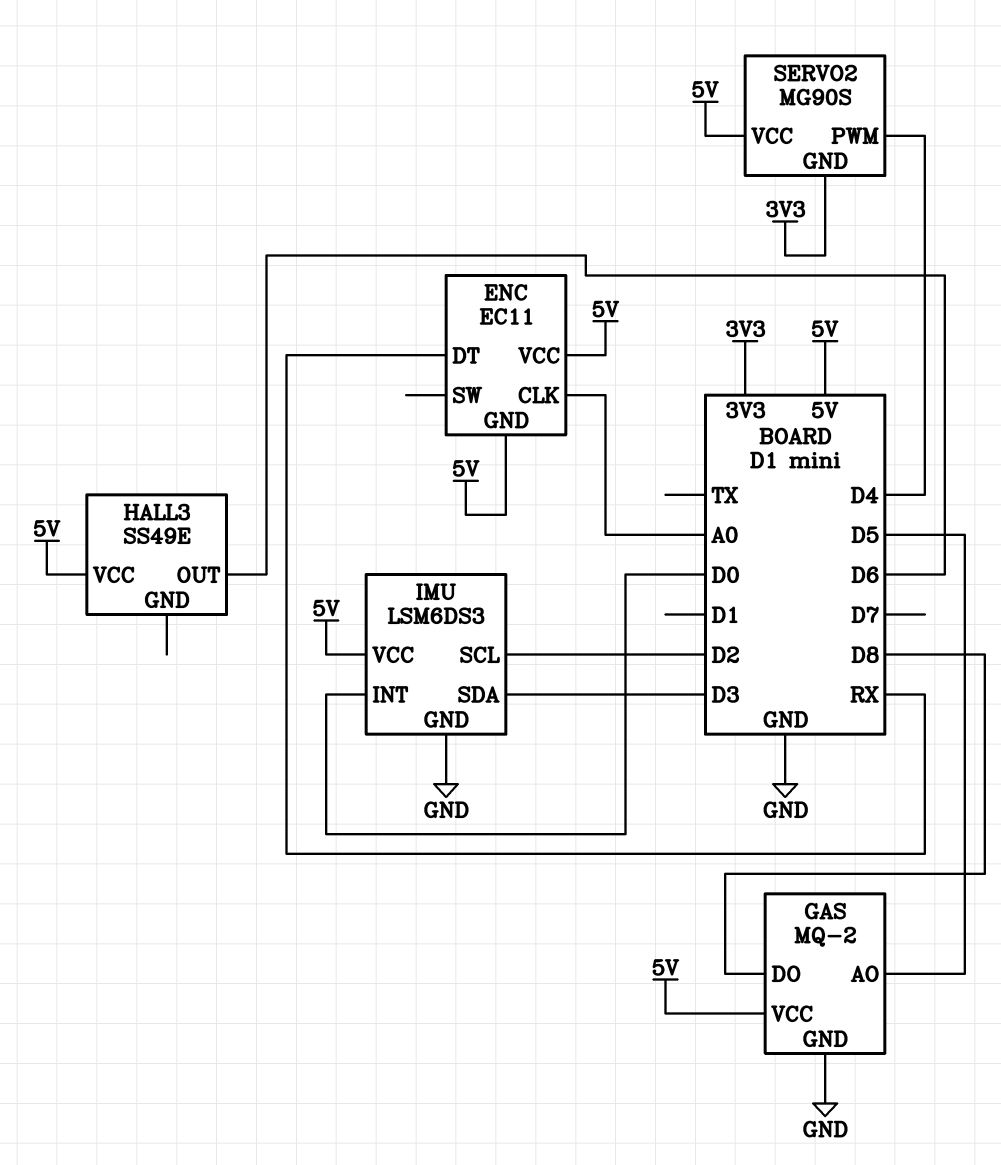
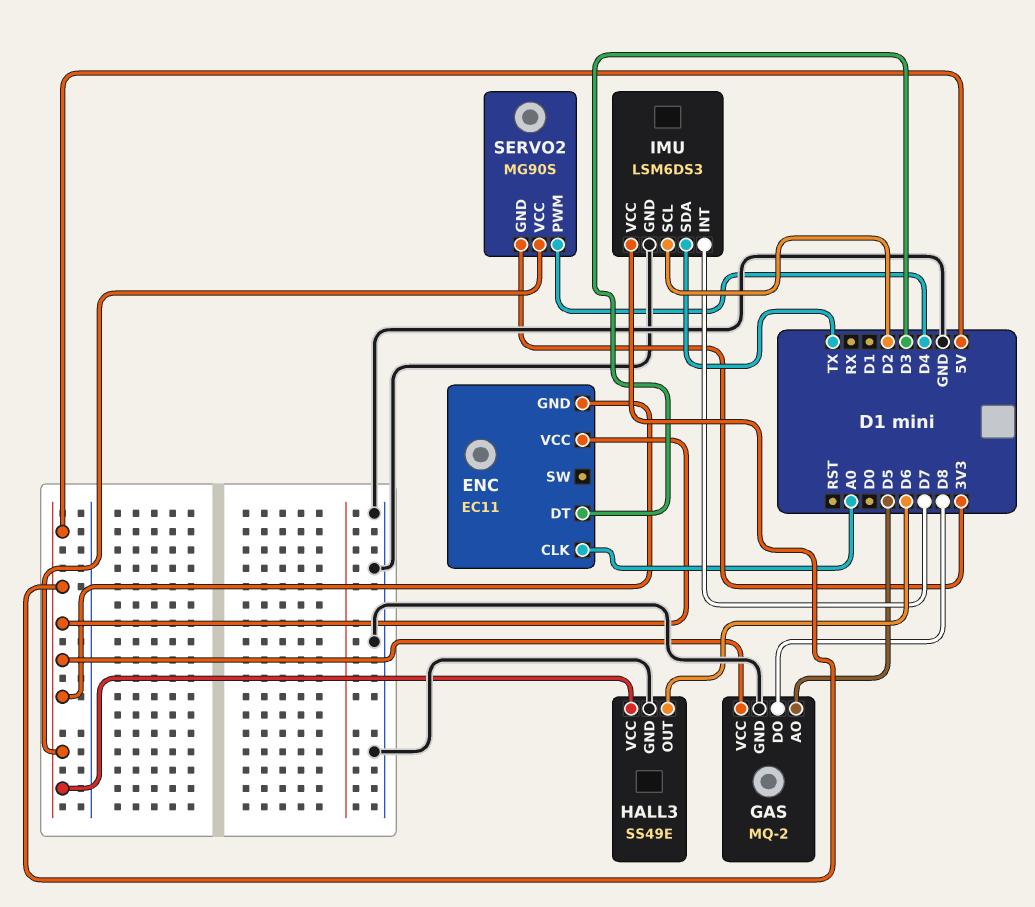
ENC pin DT: RX -> D3
HALL3 pin GND: none -> GND
IMU pin INT: D0 -> D7
IMU pin SDA: D3 -> TX

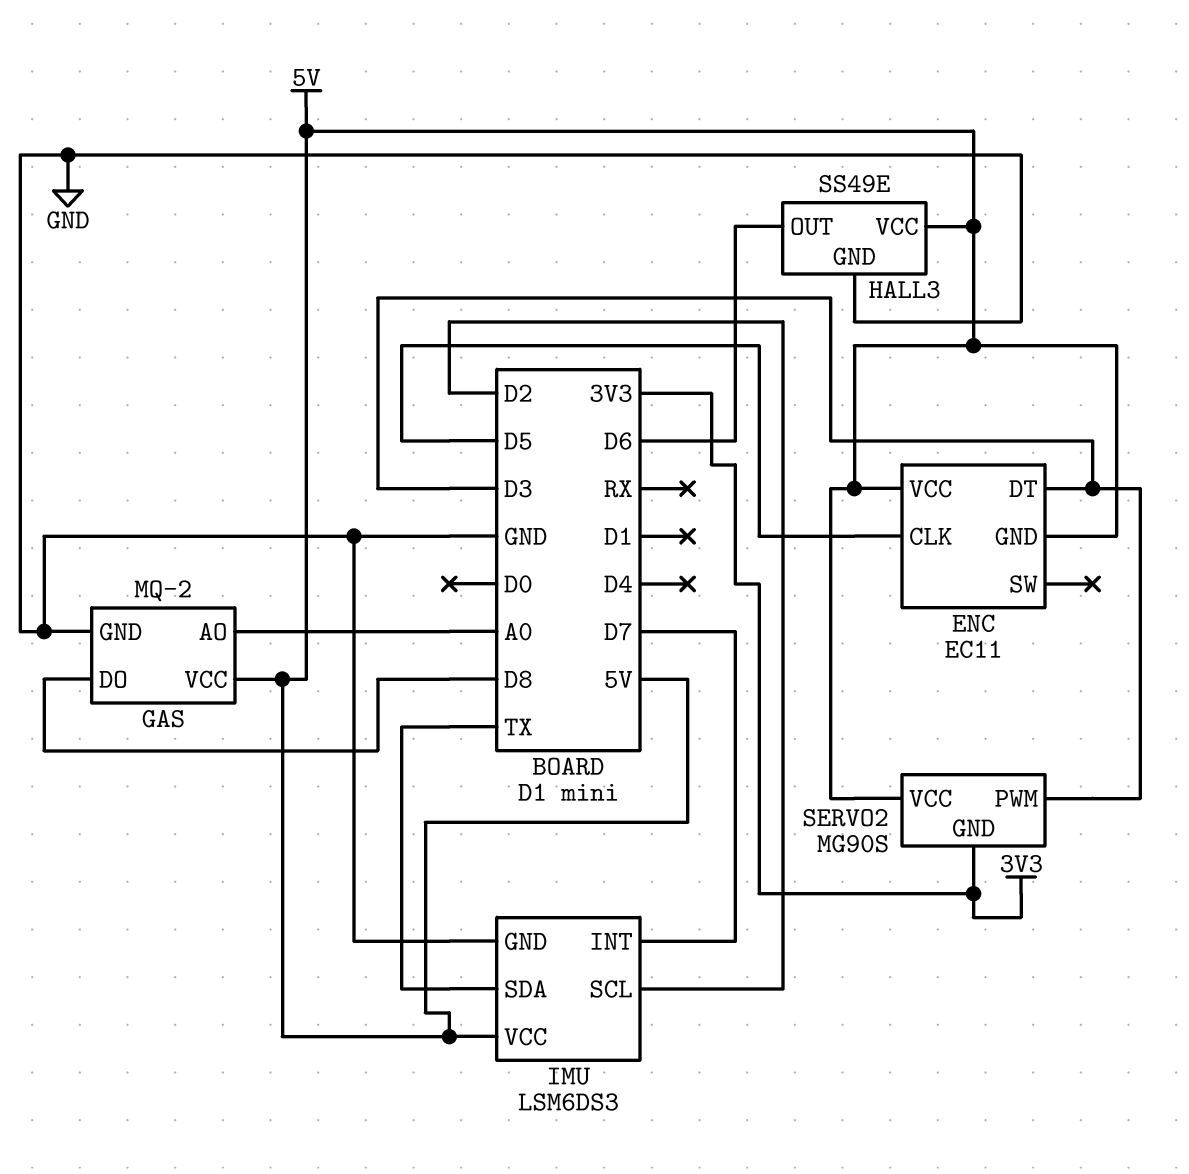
ENC pin CLK: A0 -> D5
GAS pin AO: D5 -> A0
SERVO2 pin PWM: D4 -> D3

